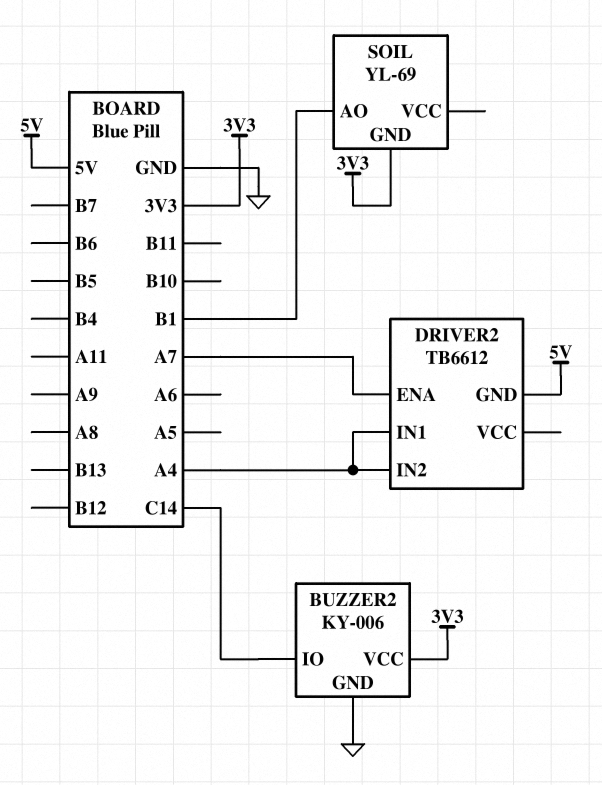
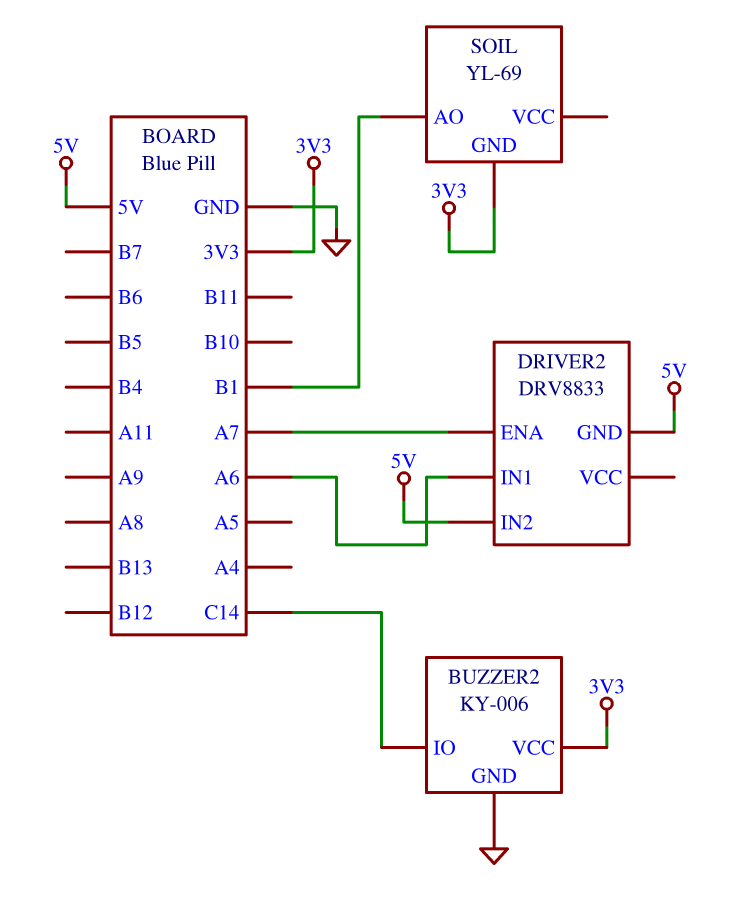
DRIVER2: TB6612 -> DRV8833
DRIVER2 pin IN1: A4 -> A6
DRIVER2 pin IN2: A4 -> 5V

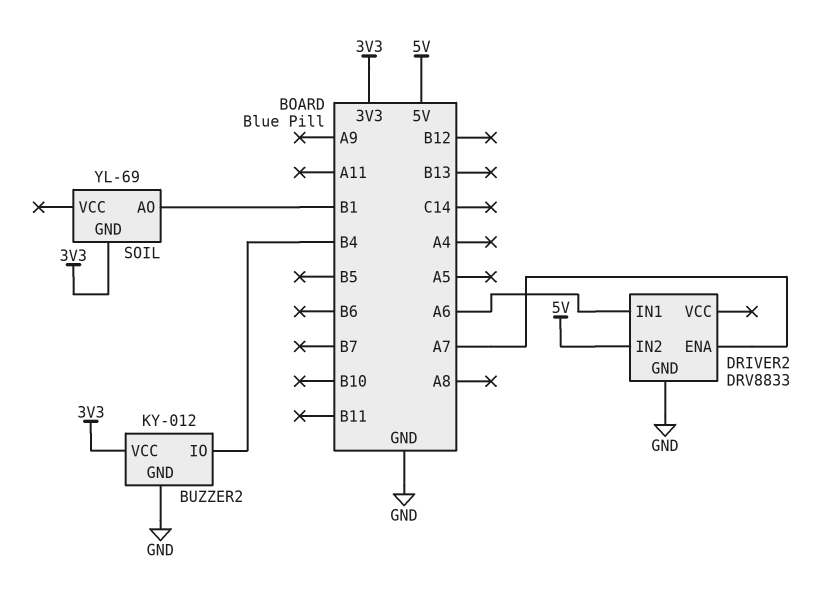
BUZZER2: KY-006 -> KY-012
BUZZER2 pin IO: C14 -> B4
DRIVER2 pin GND: 5V -> GND

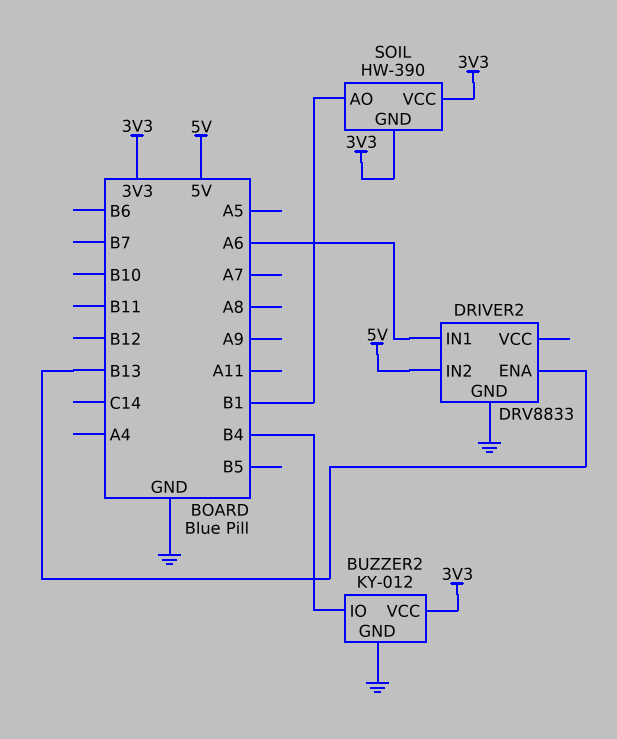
DRIVER2 pin ENA: A7 -> B13
SOIL: YL-69 -> HW-390
SOIL pin VCC: none -> 3V3

